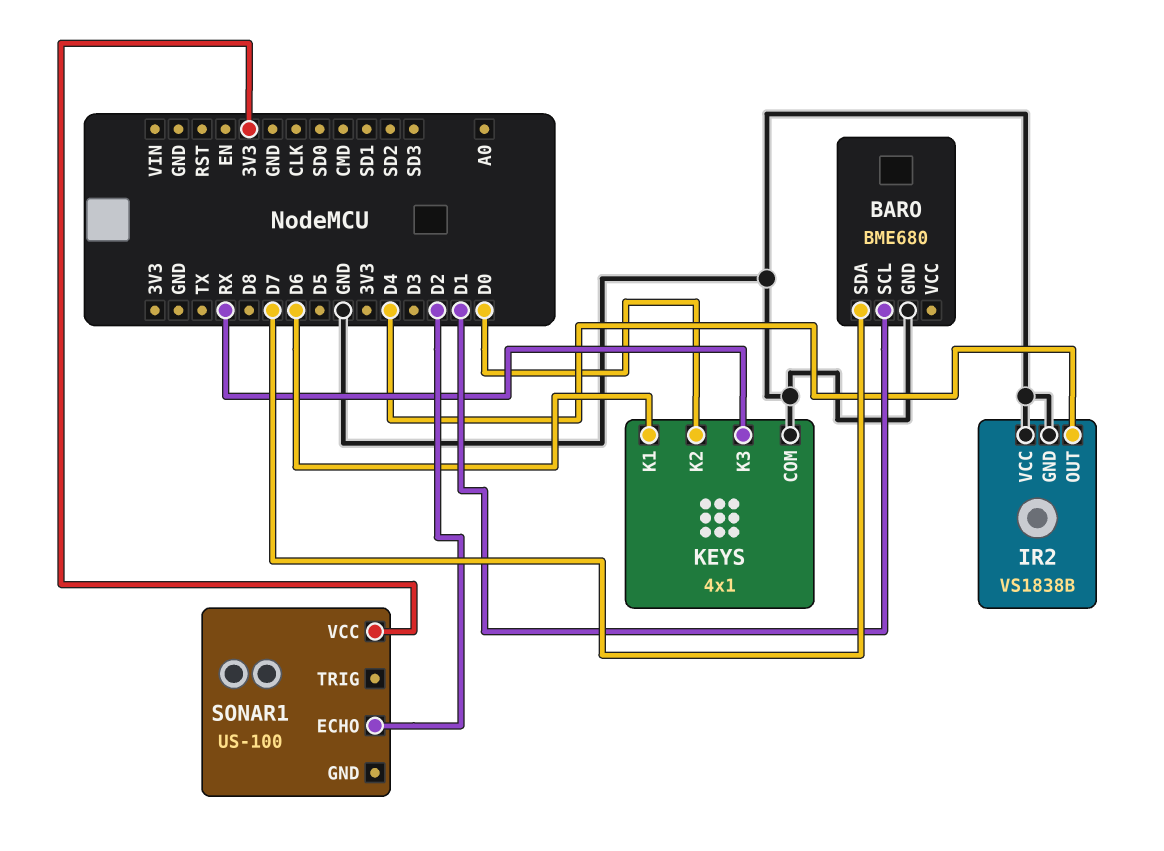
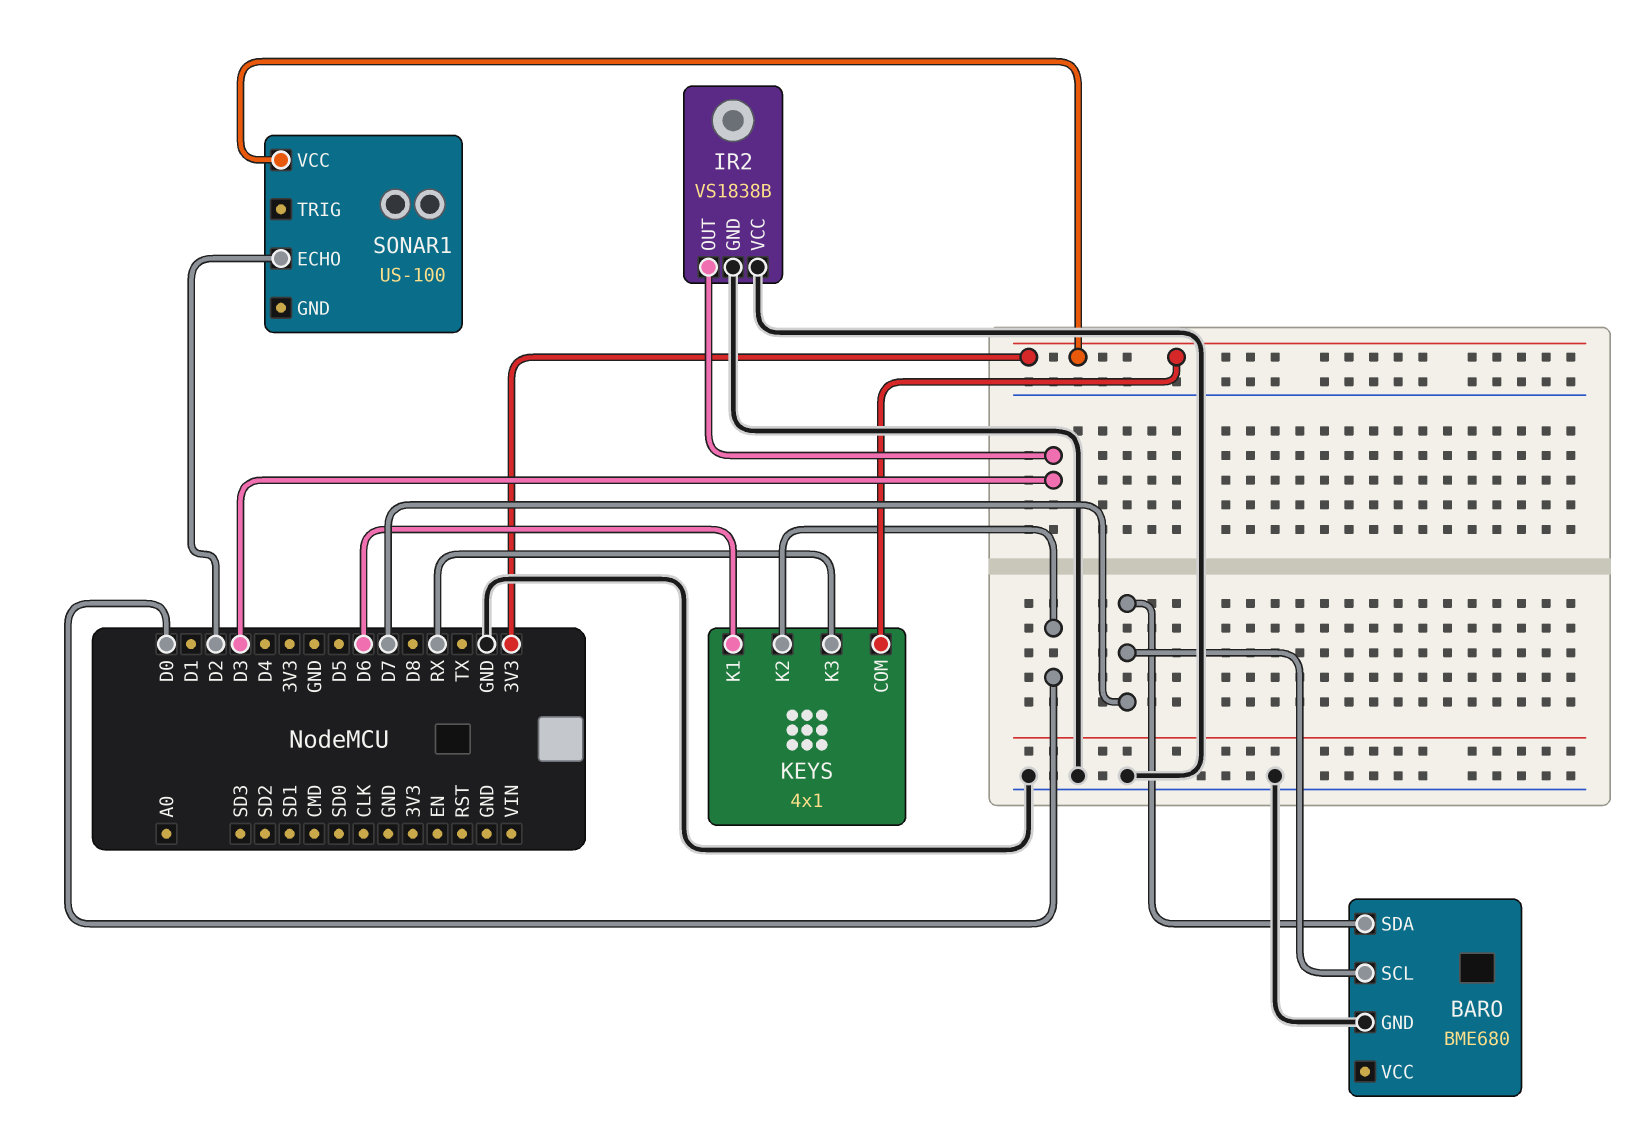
BARO pin SCL: D1 -> D7
IR2 pin OUT: D4 -> D3
KEYS pin COM: GND -> 3V3

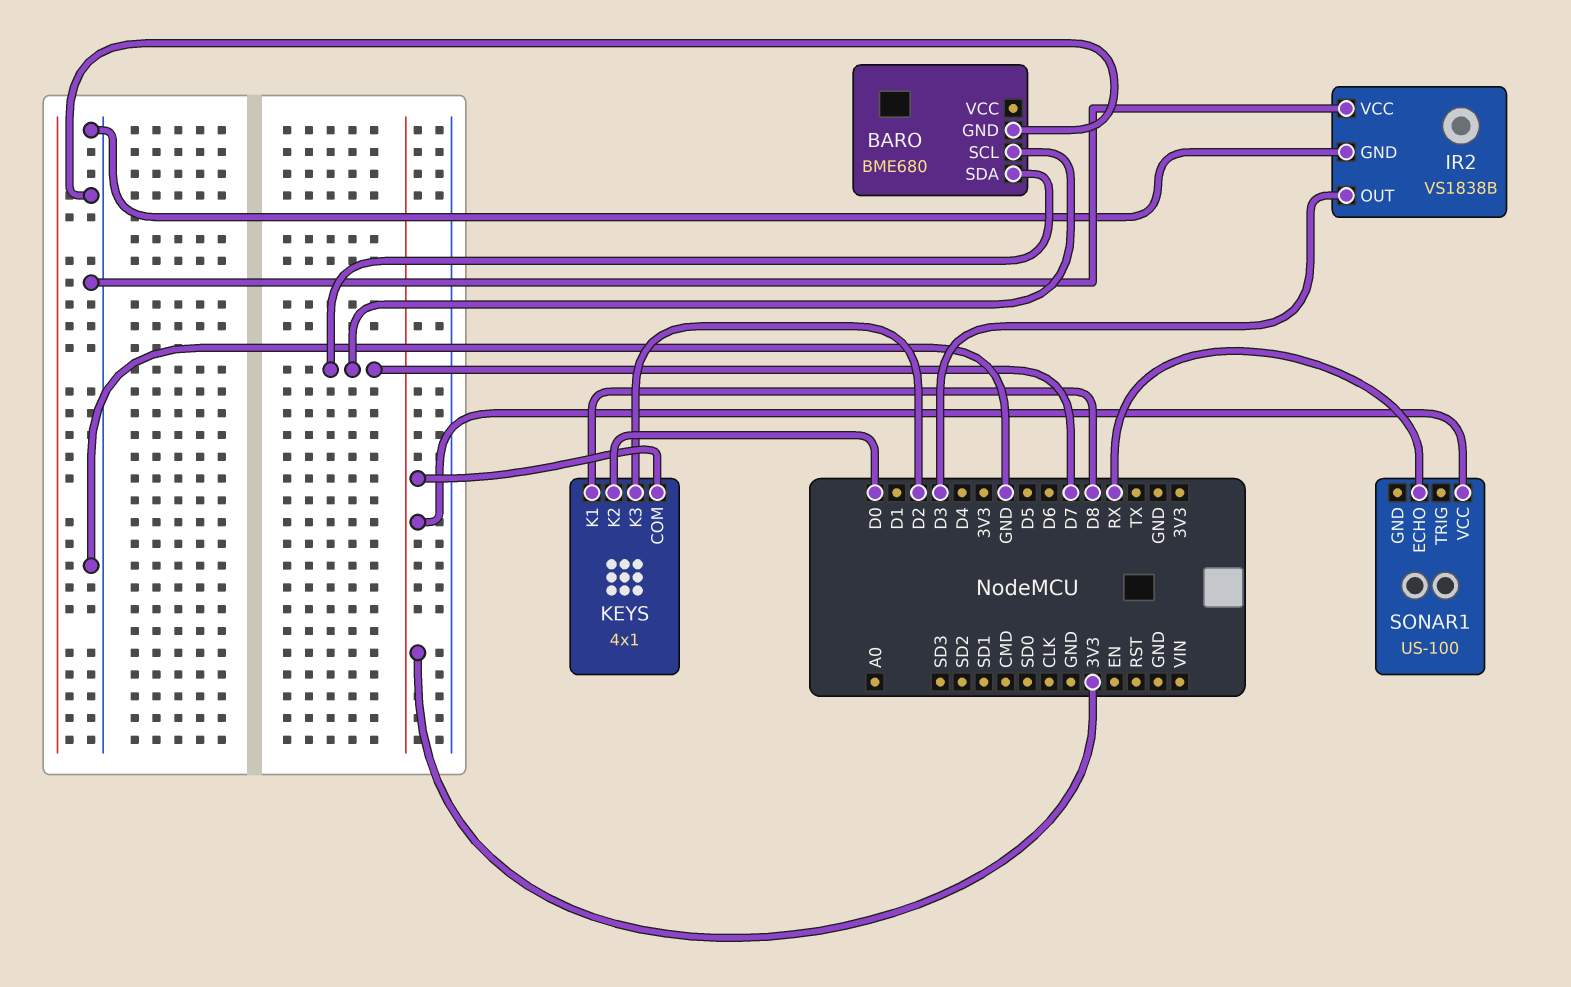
KEYS pin K1: D6 -> D8
KEYS pin K3: RX -> D2
SONAR1 pin ECHO: D2 -> RX

